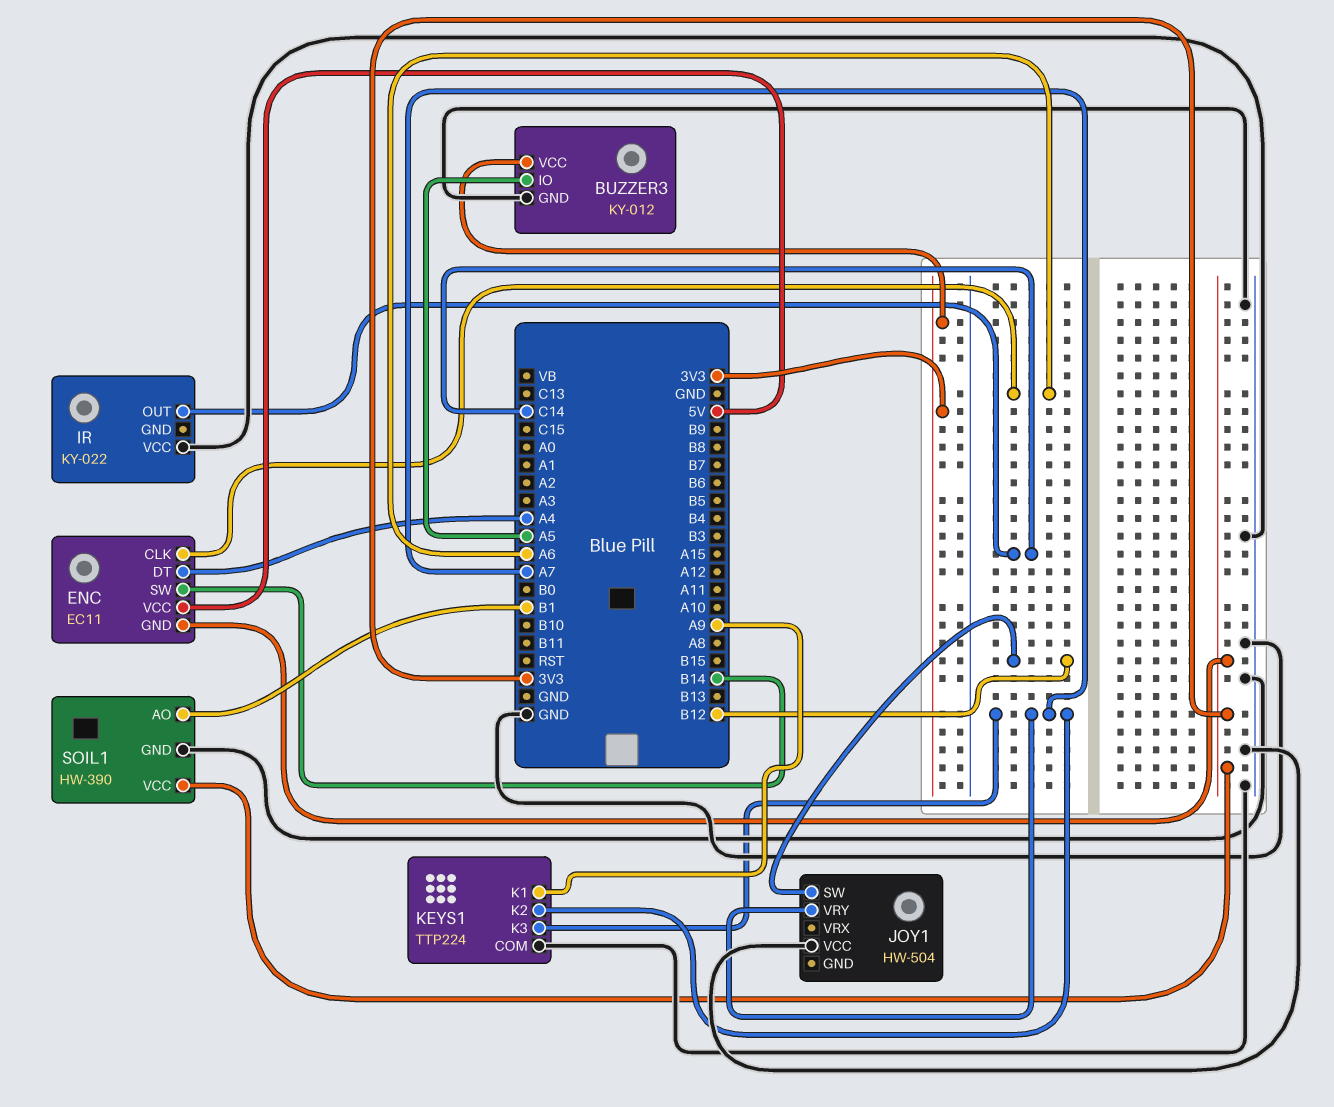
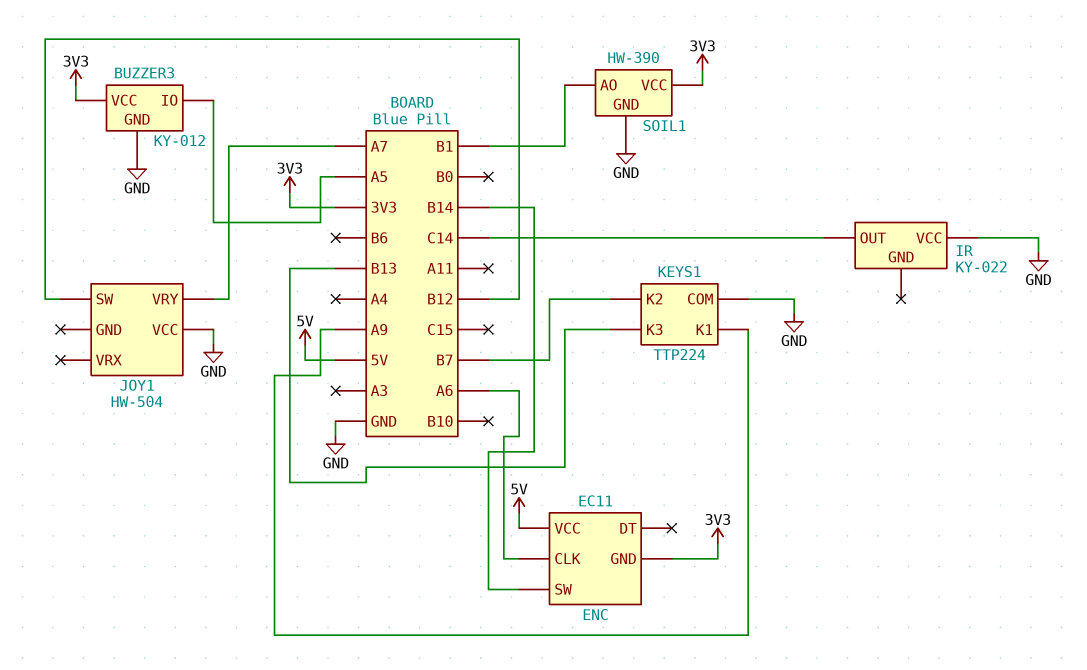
ENC pin DT: A4 -> none
KEYS1 pin K2: A7 -> B7
KEYS1 pin K3: A7 -> B13

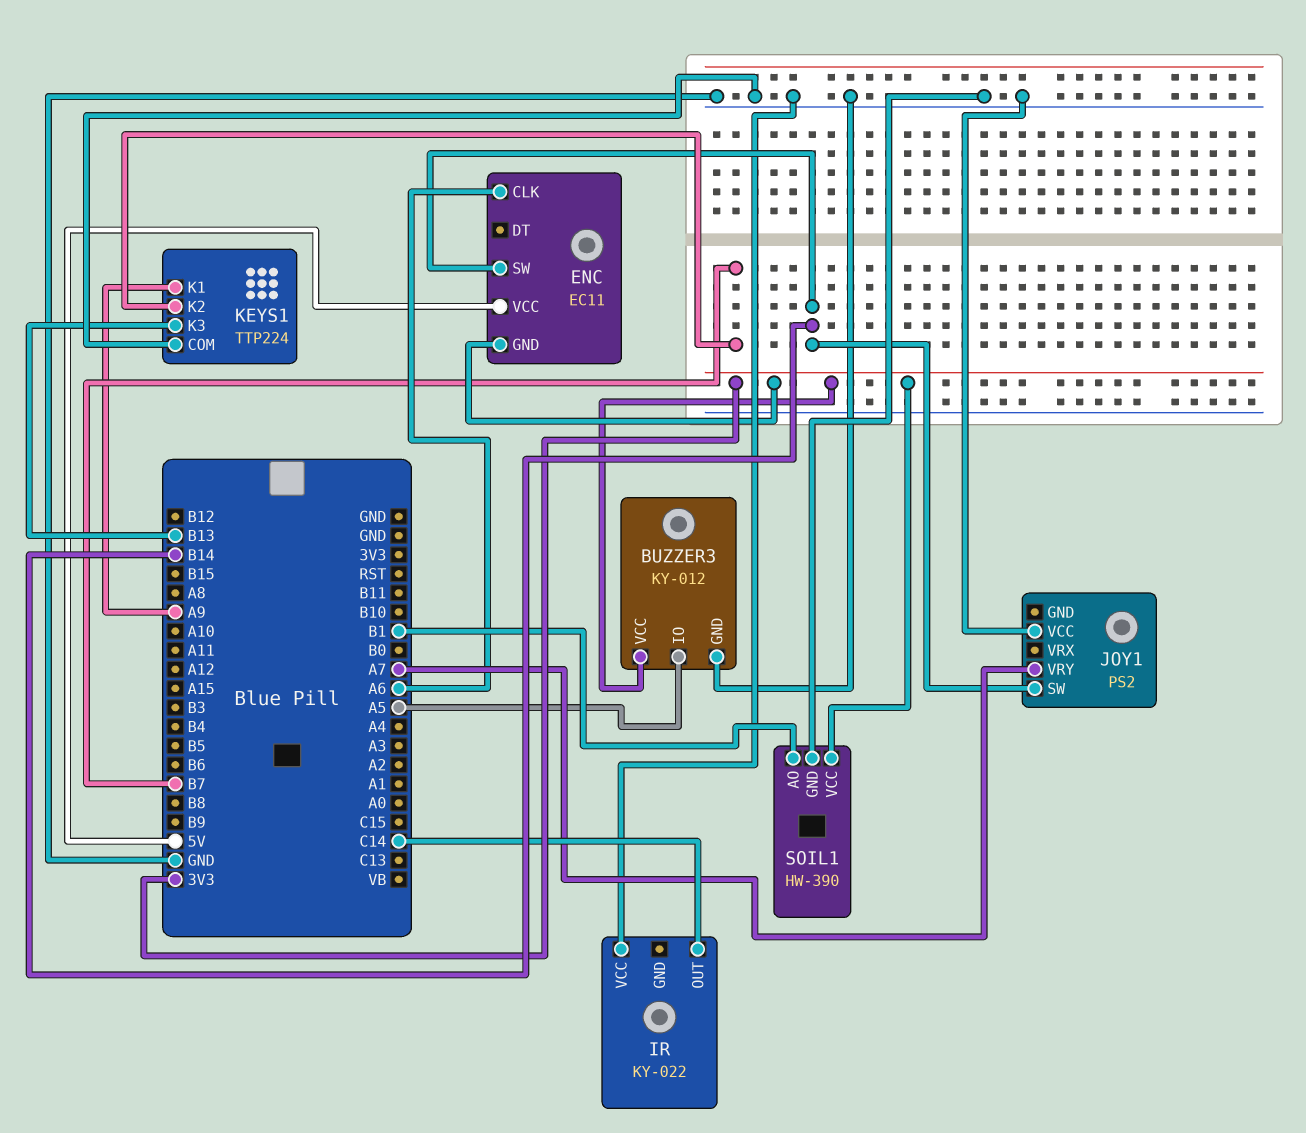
JOY1: HW-504 -> PS2
JOY1 pin SW: B12 -> B14

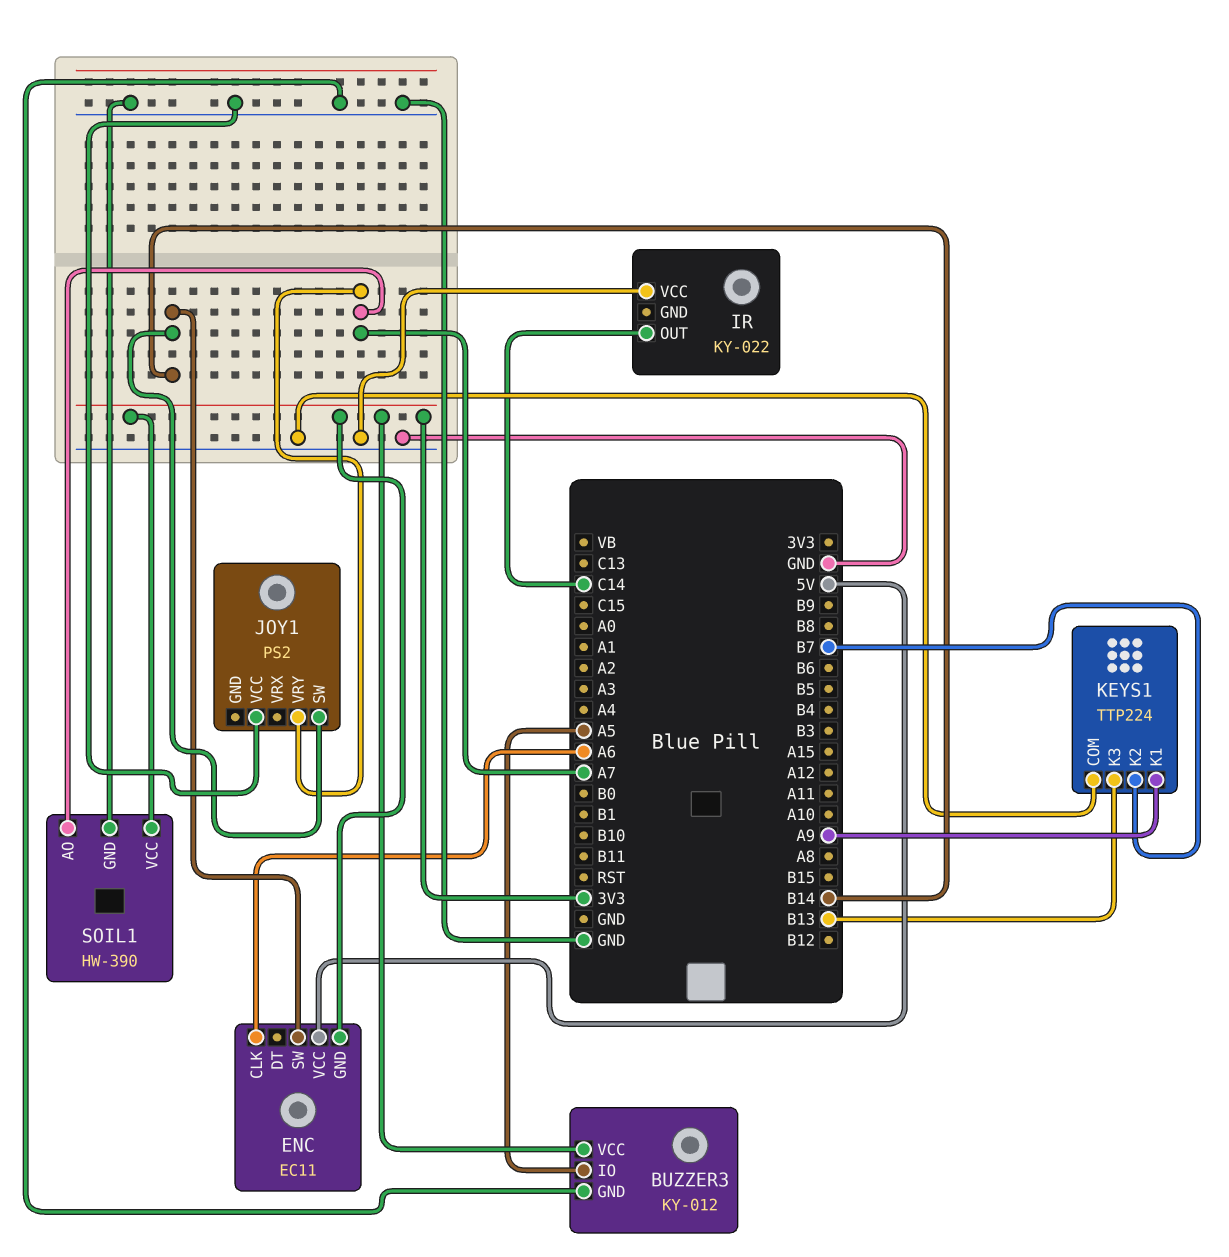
SOIL1 pin AO: B1 -> A7

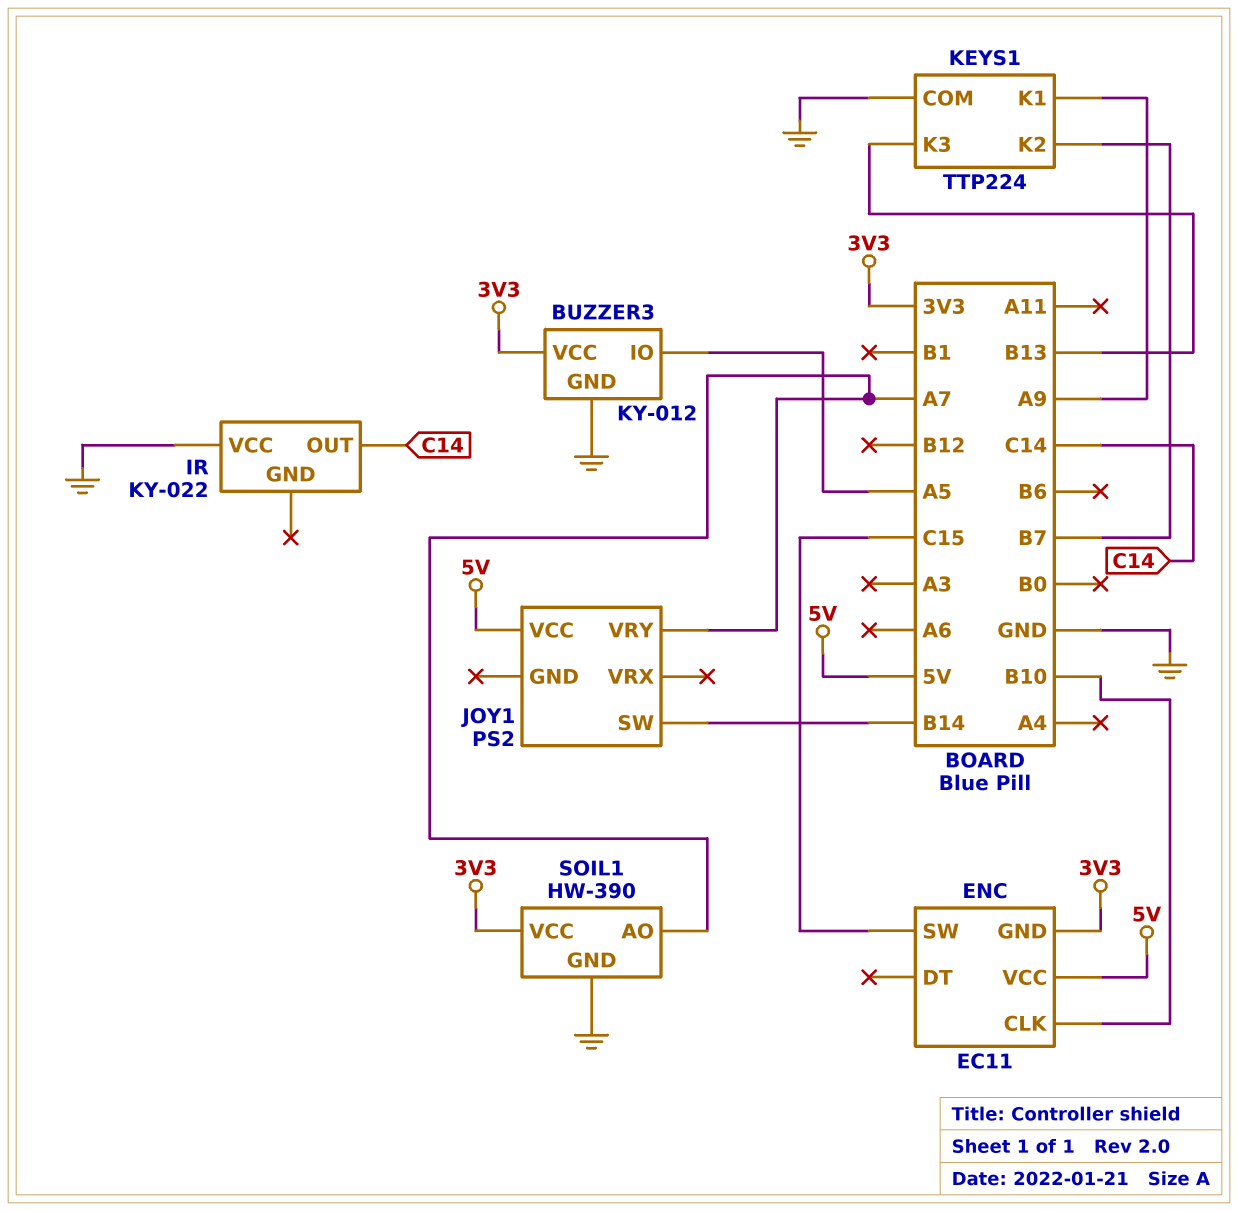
ENC pin CLK: A6 -> B10
ENC pin SW: B14 -> C15
JOY1 pin VCC: GND -> 5V

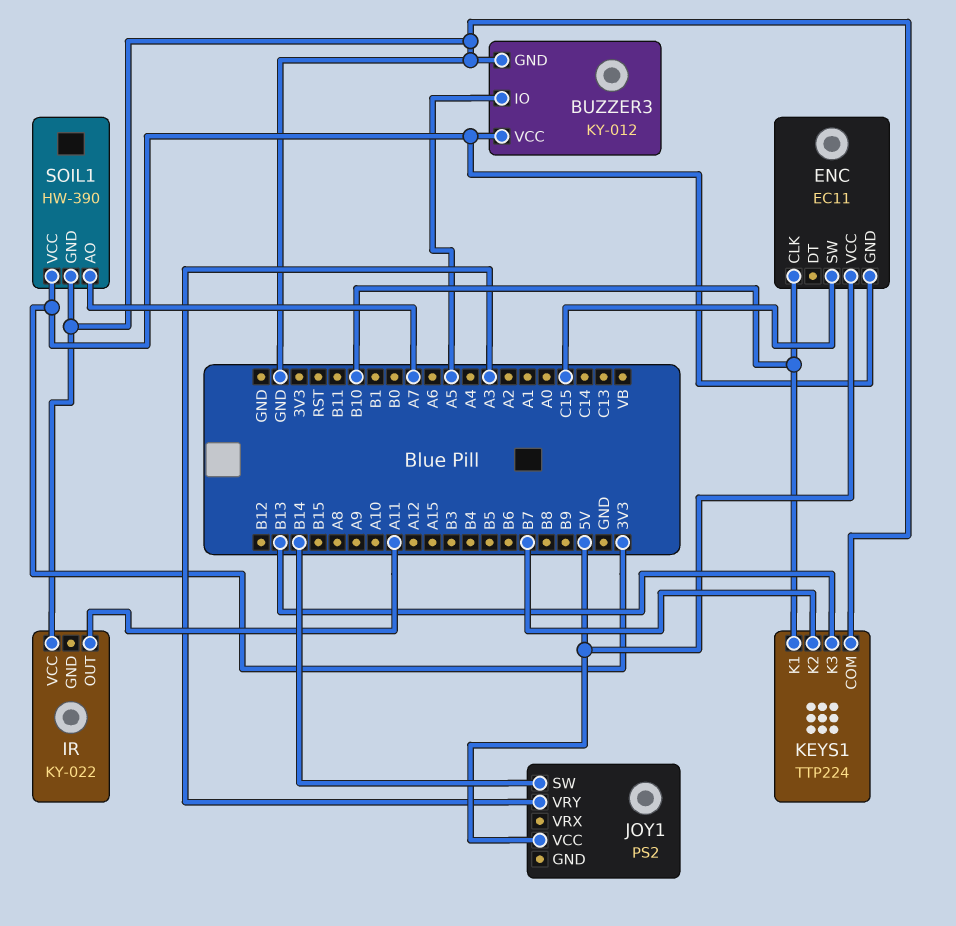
IR pin OUT: C14 -> A11
JOY1 pin VRY: A7 -> A3
KEYS1 pin K1: A9 -> B10

